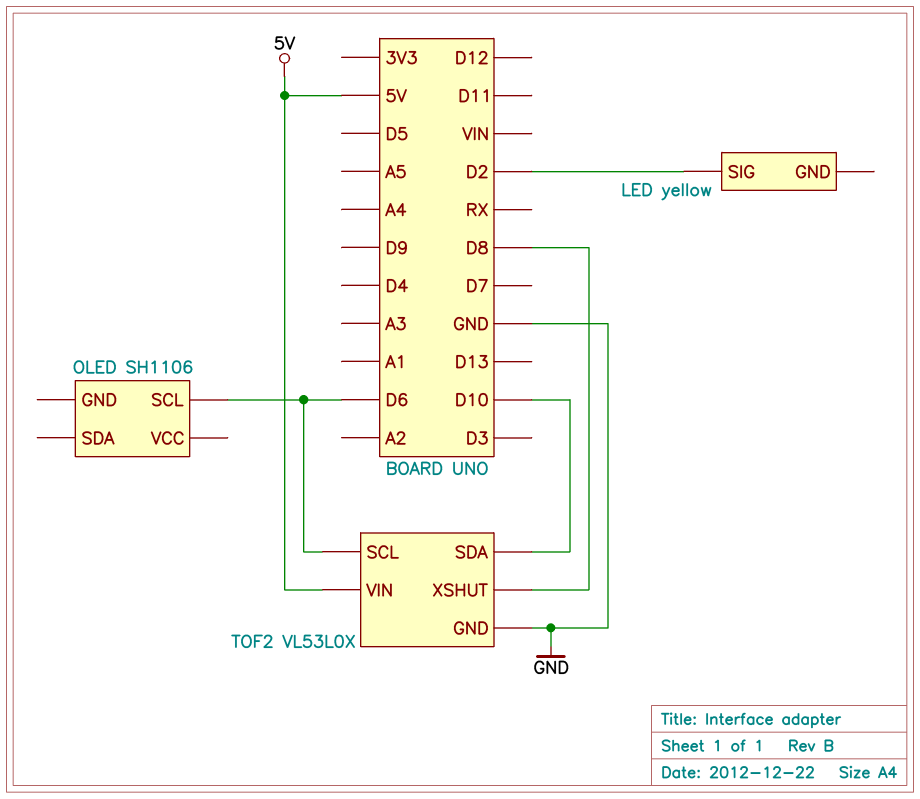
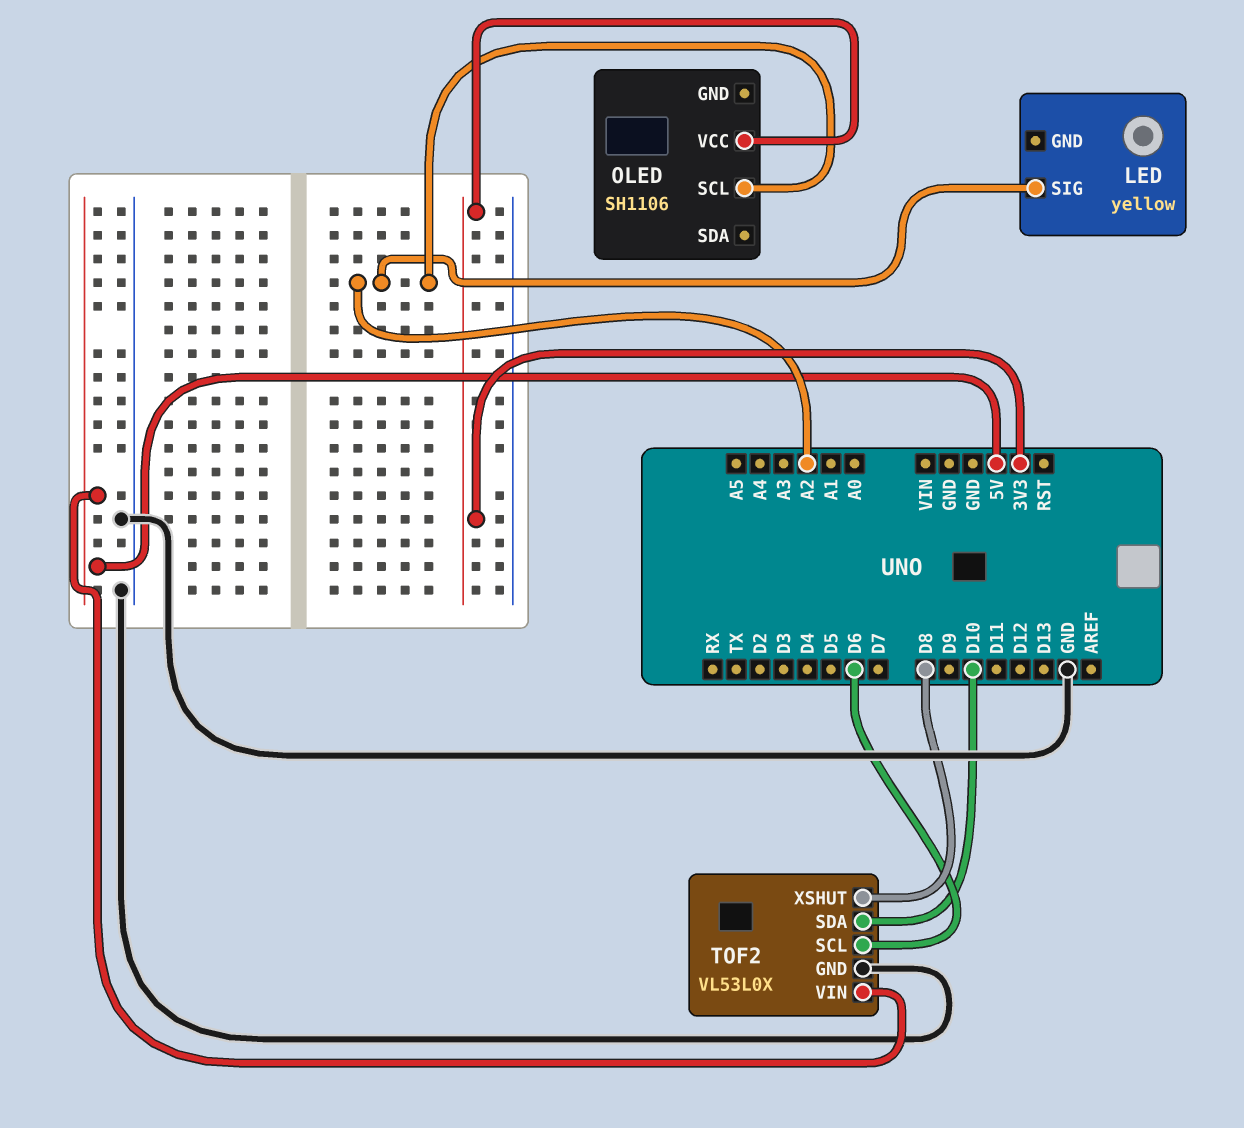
LED pin SIG: D2 -> A2
OLED pin SCL: D6 -> A2
OLED pin VCC: none -> 3V3

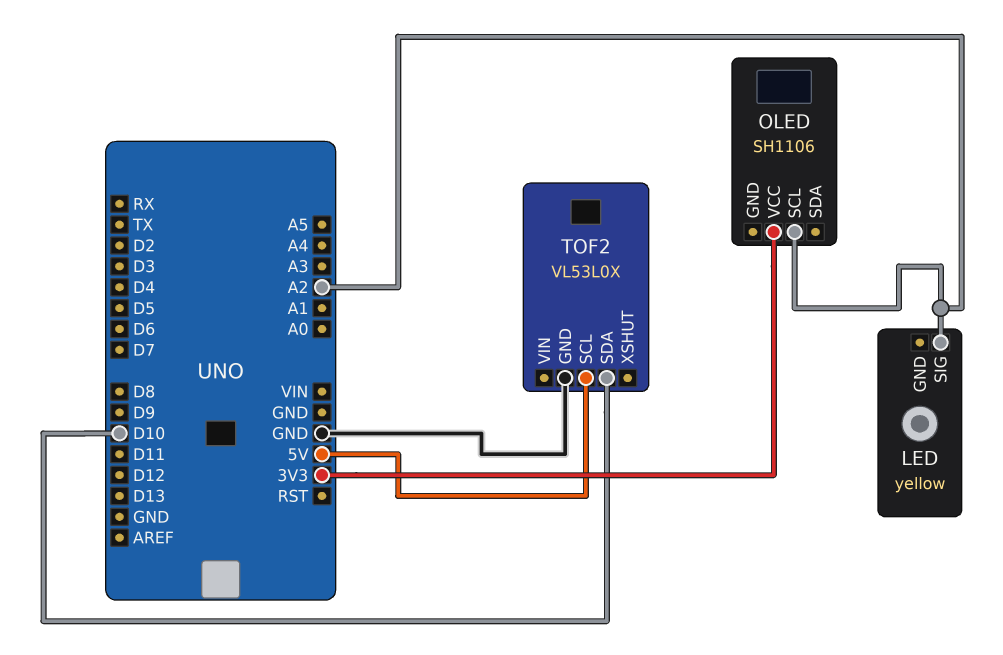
TOF2 pin SCL: D6 -> 5V
TOF2 pin VIN: 5V -> none
TOF2 pin XSHUT: D8 -> none

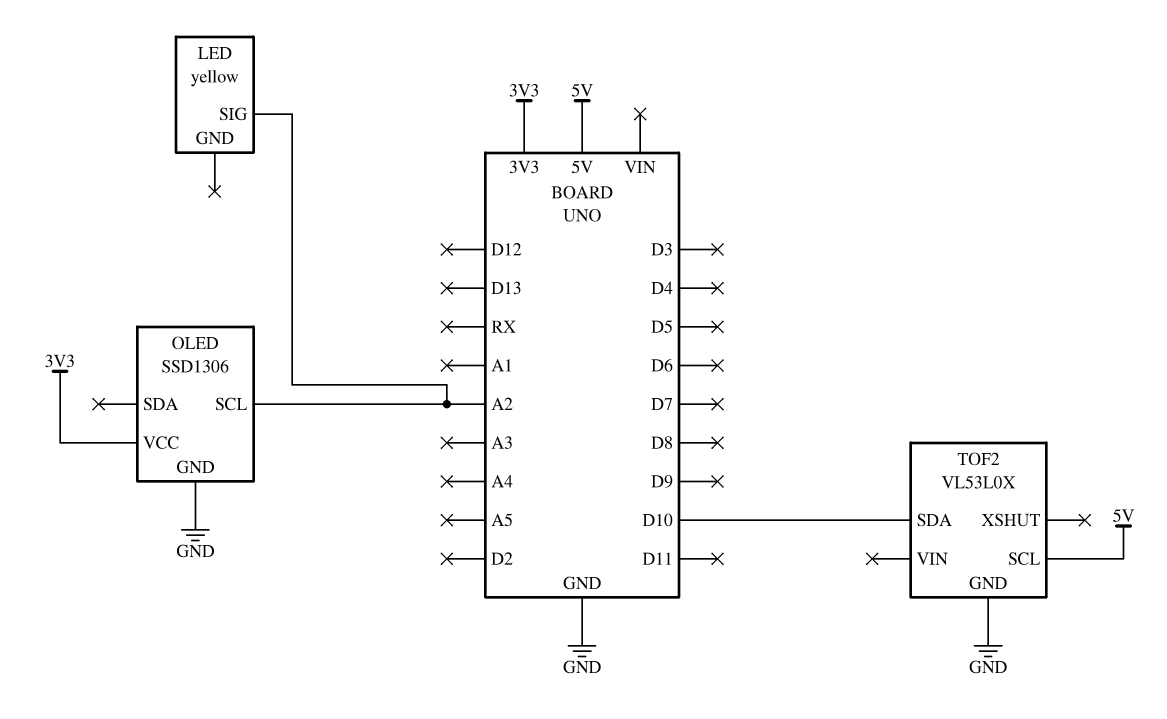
OLED: SH1106 -> SSD1306
OLED pin GND: none -> GND

